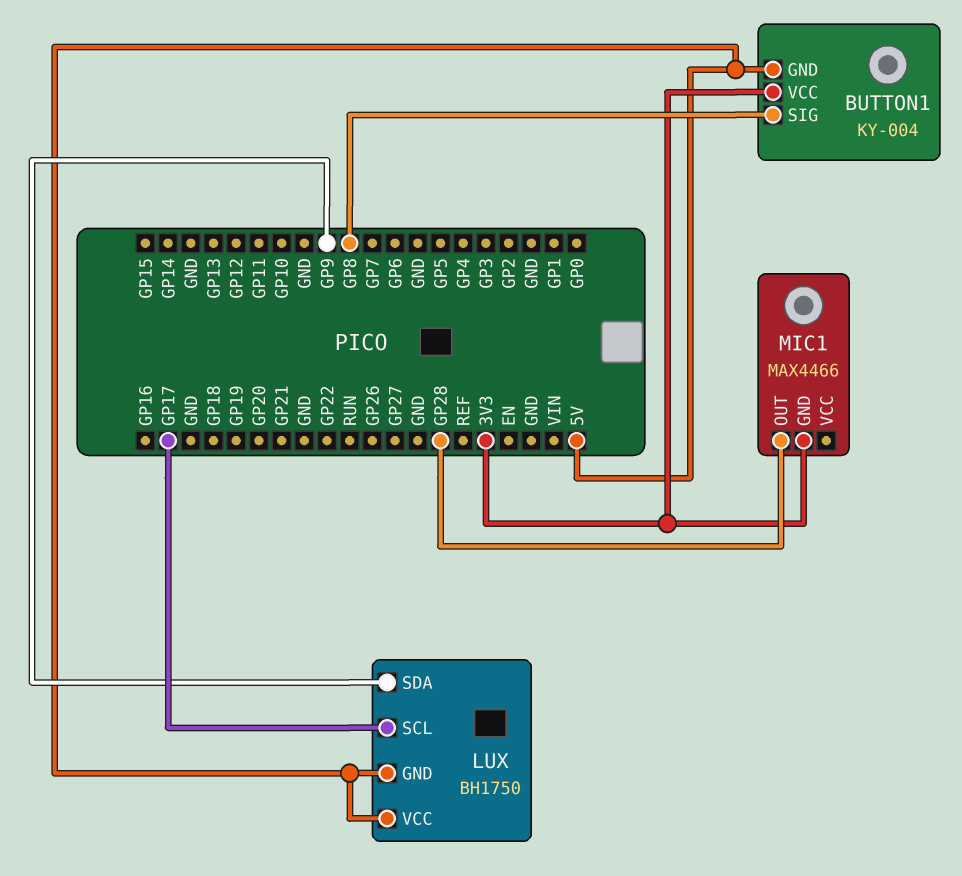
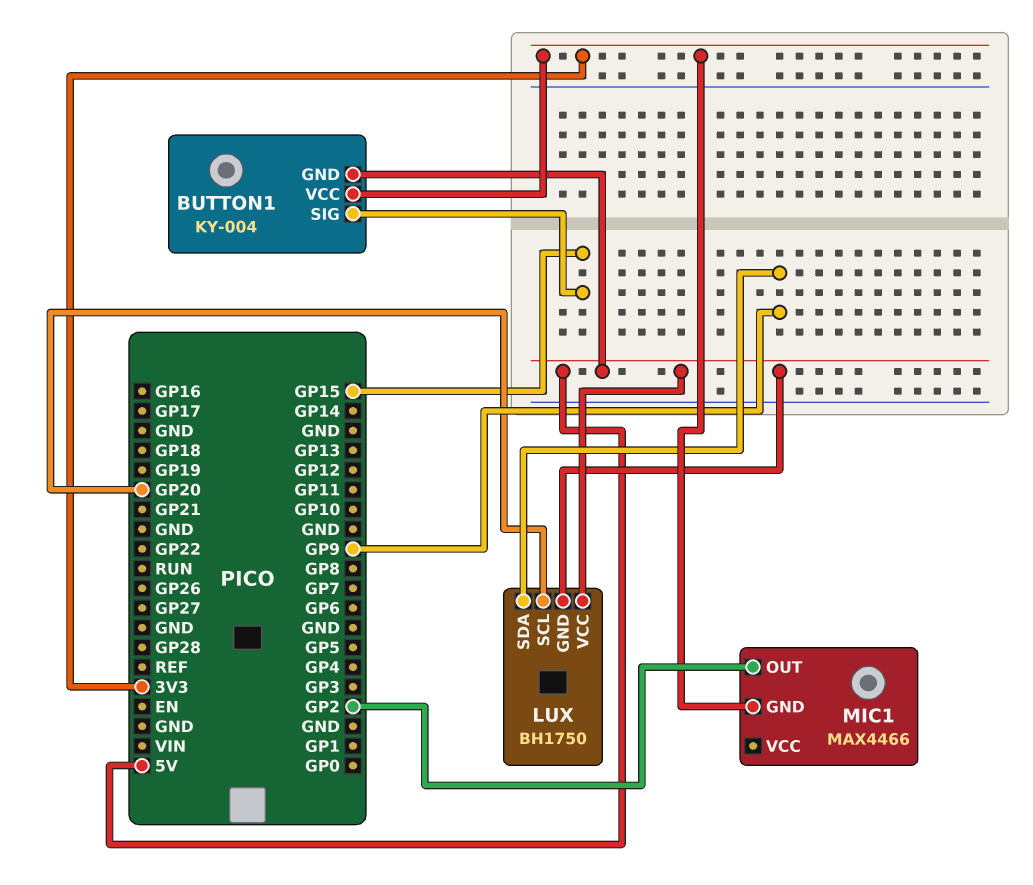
BUTTON1 pin SIG: GP8 -> GP15
LUX pin SCL: GP17 -> GP20
MIC1 pin OUT: GP28 -> GP2

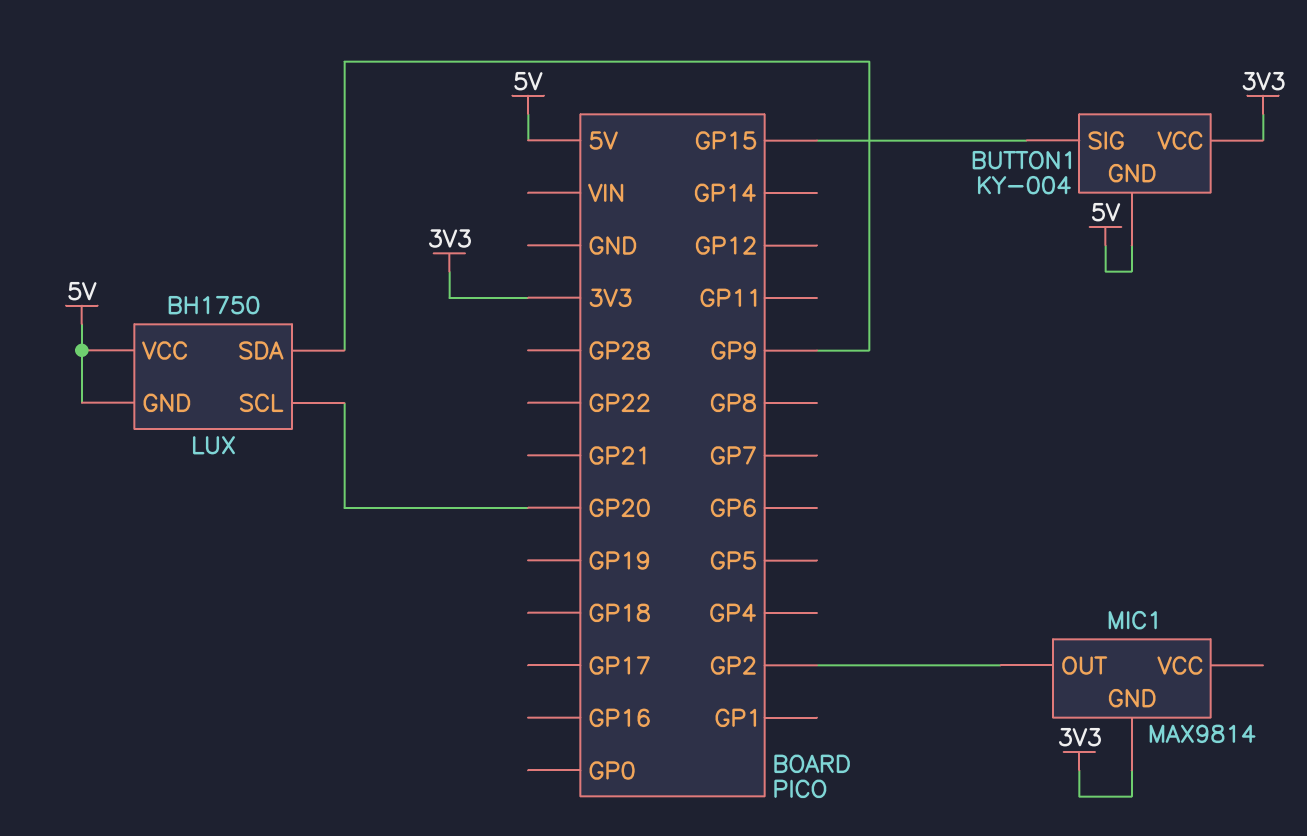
MIC1: MAX4466 -> MAX9814

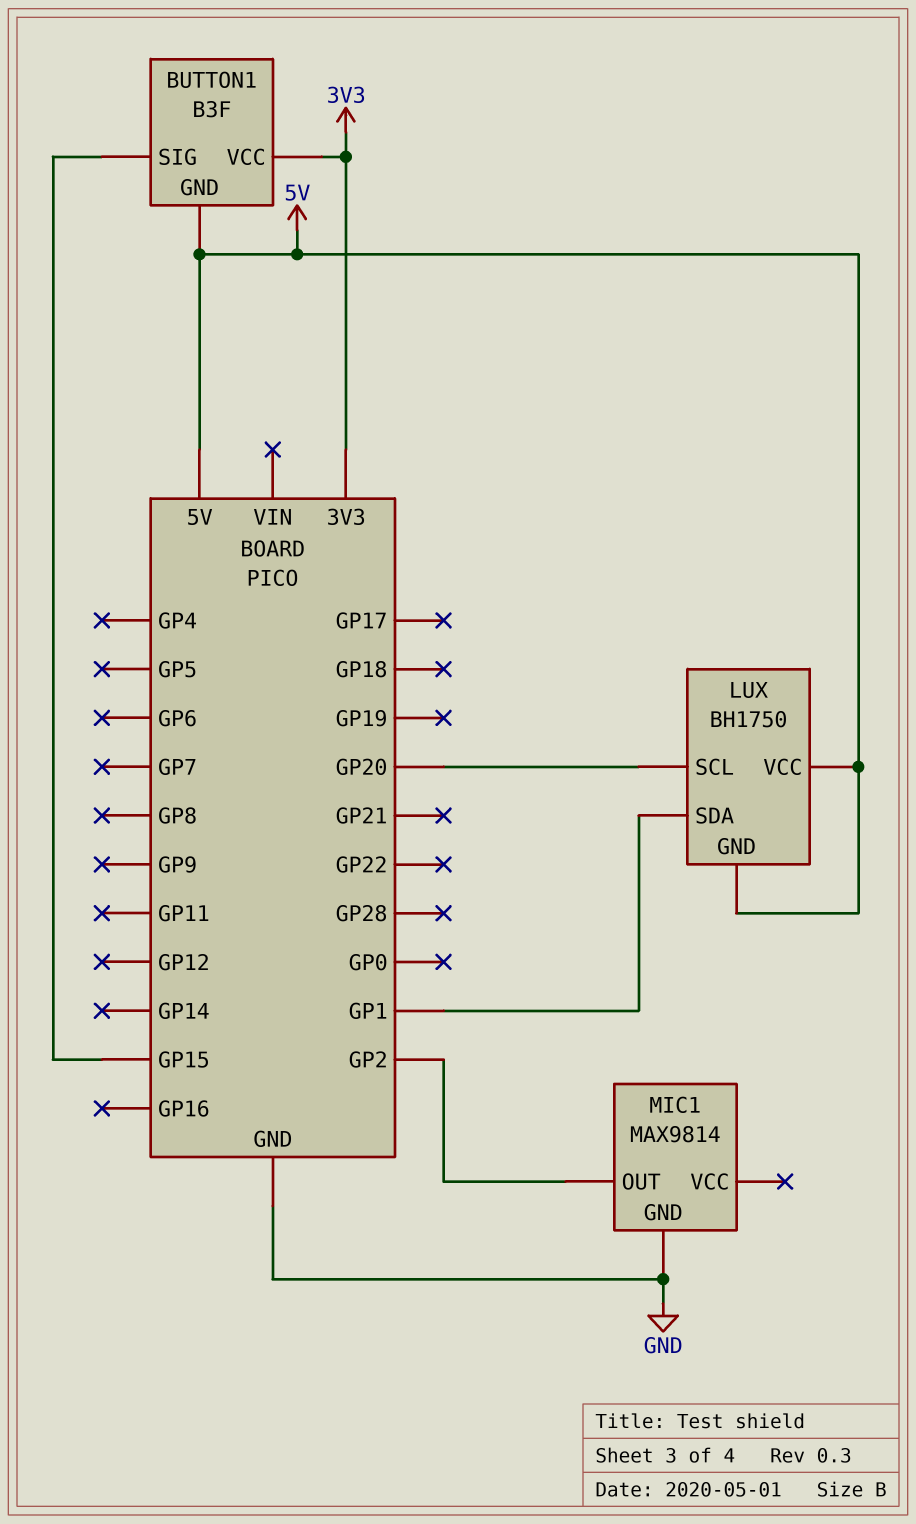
BUTTON1: KY-004 -> B3F
LUX pin SDA: GP9 -> GP1
MIC1 pin GND: 3V3 -> GND

